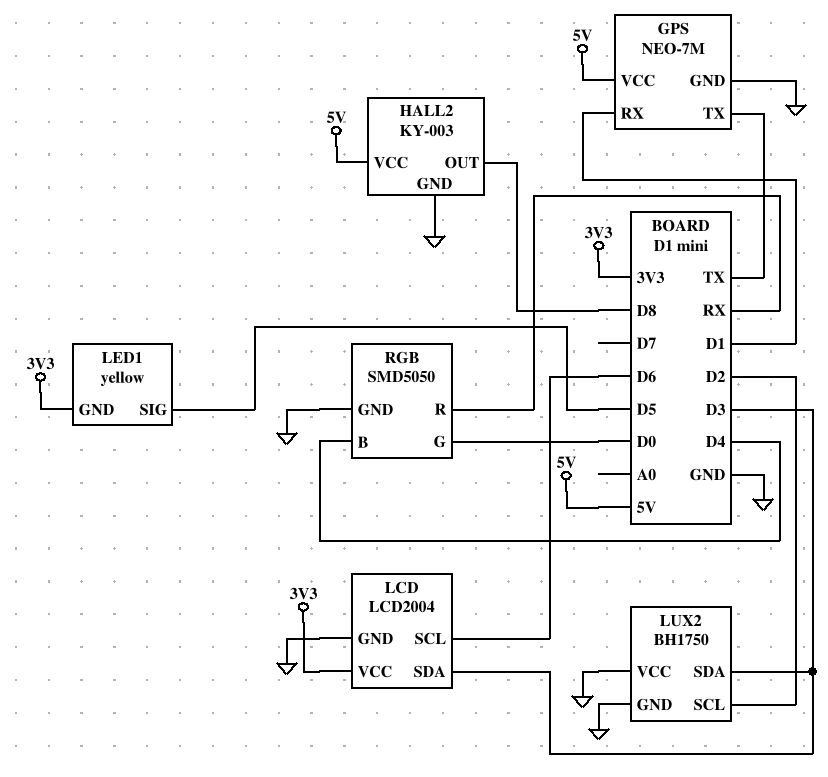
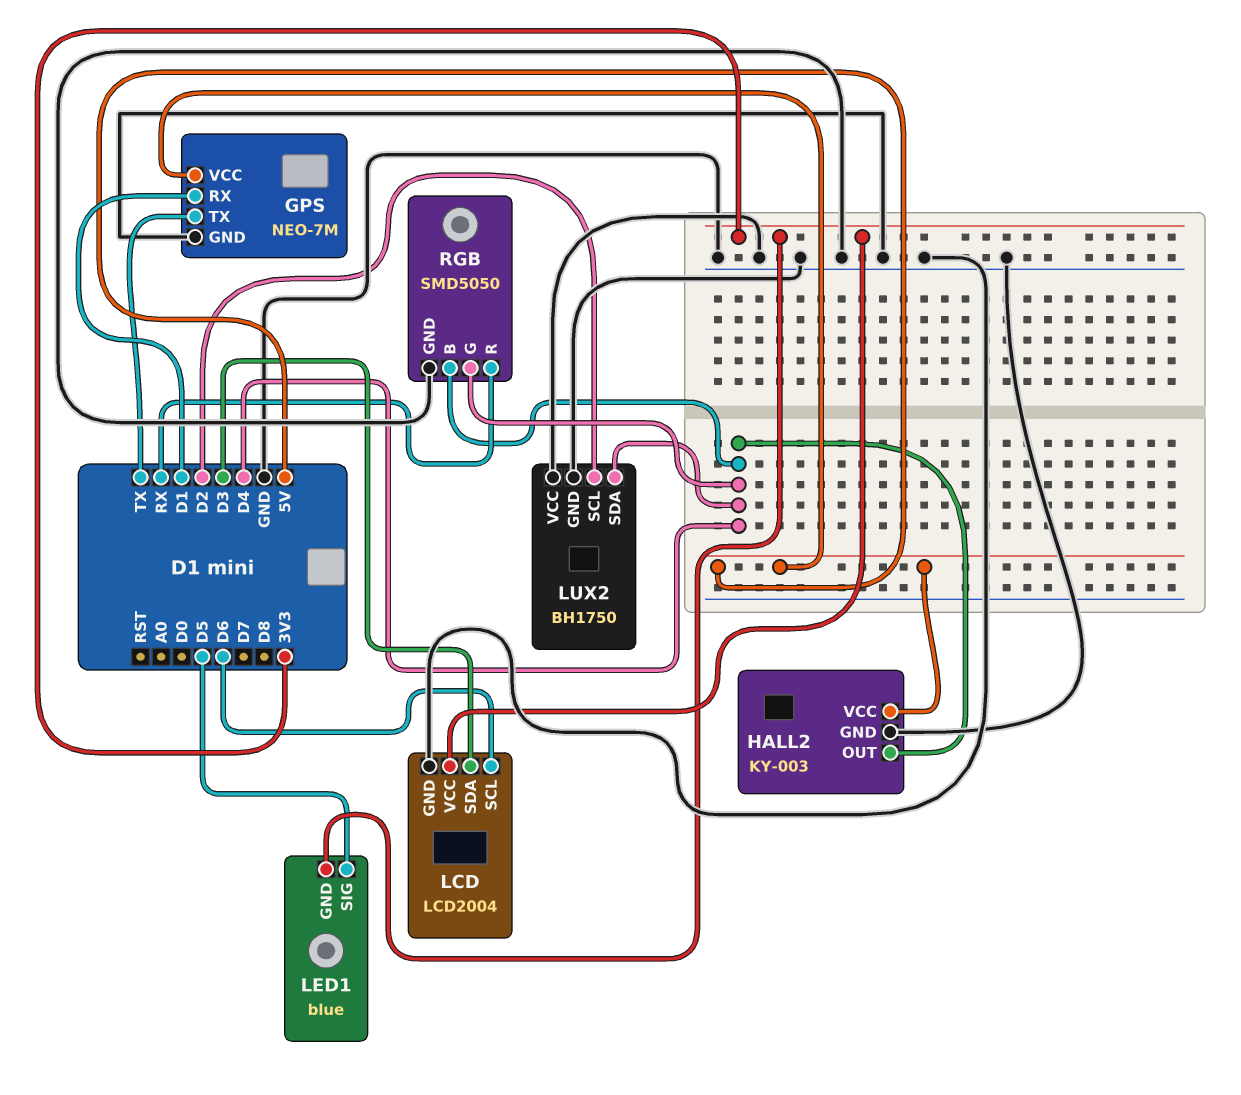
HALL2 pin OUT: D8 -> D4
LED1: yellow -> blue
LUX2 pin SDA: D3 -> D4
RGB pin G: D0 -> D4

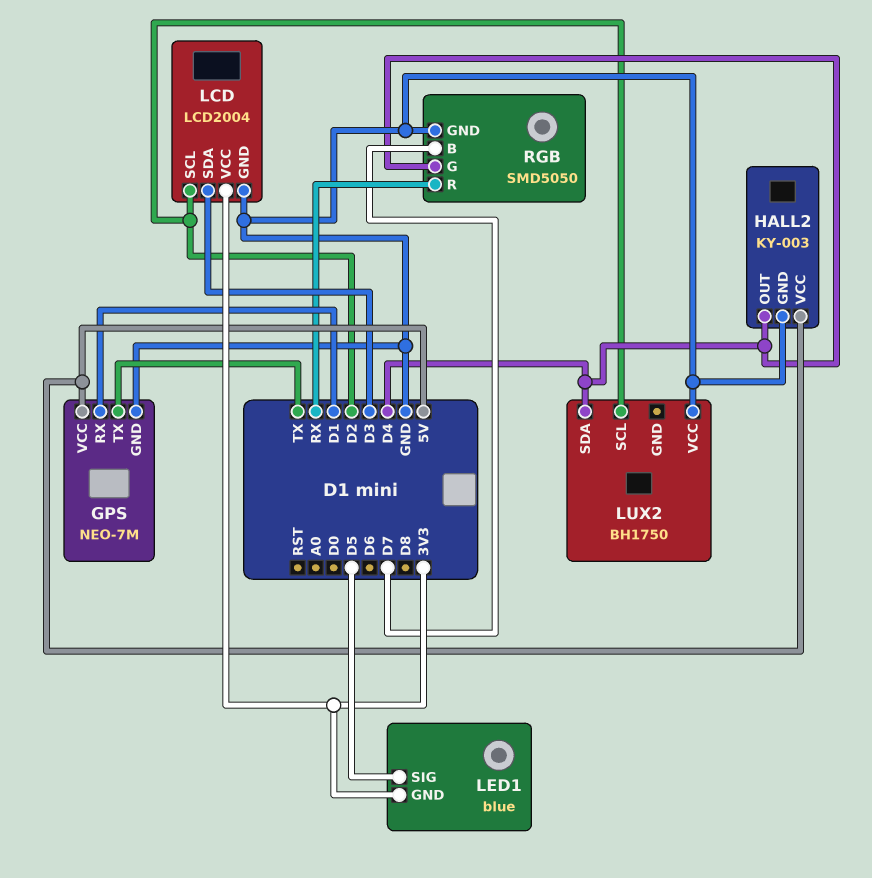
LCD pin SCL: D6 -> D2
LUX2 pin GND: GND -> none
RGB pin B: D4 -> D7

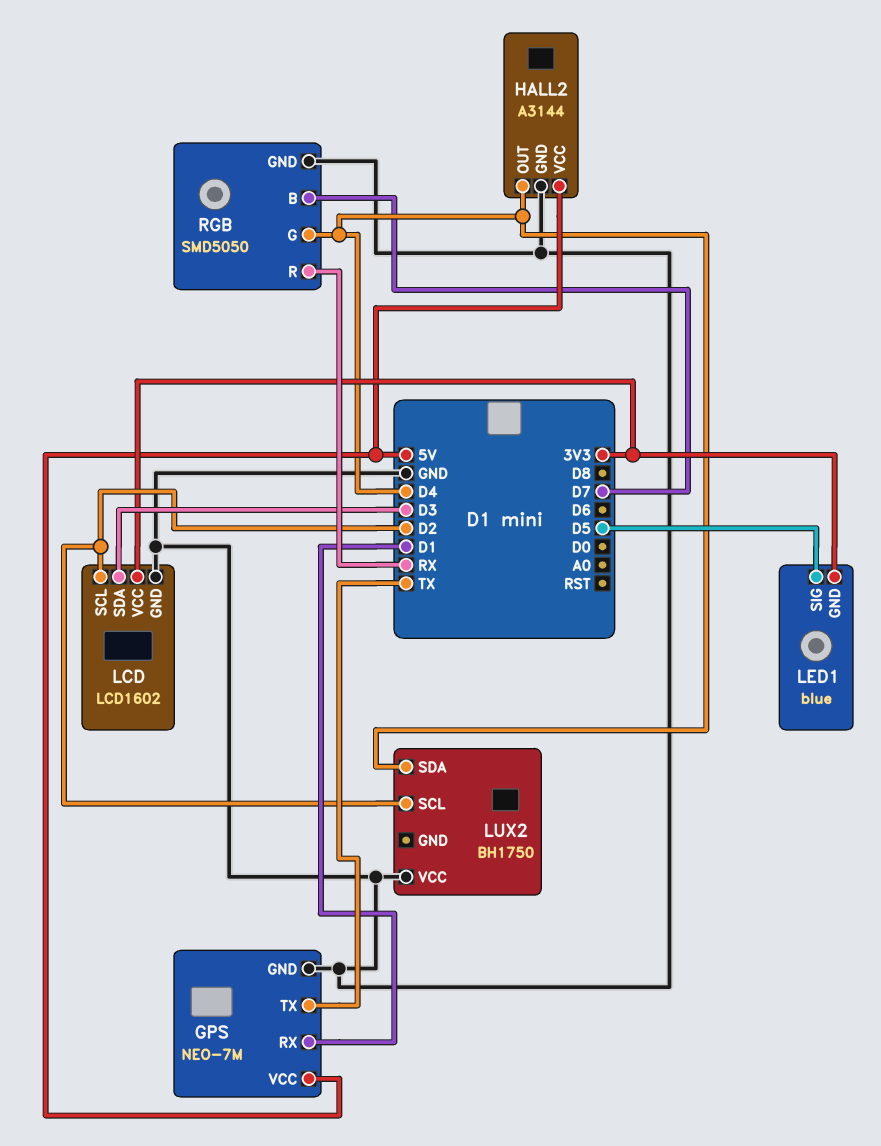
HALL2: KY-003 -> A3144
LCD: LCD2004 -> LCD1602

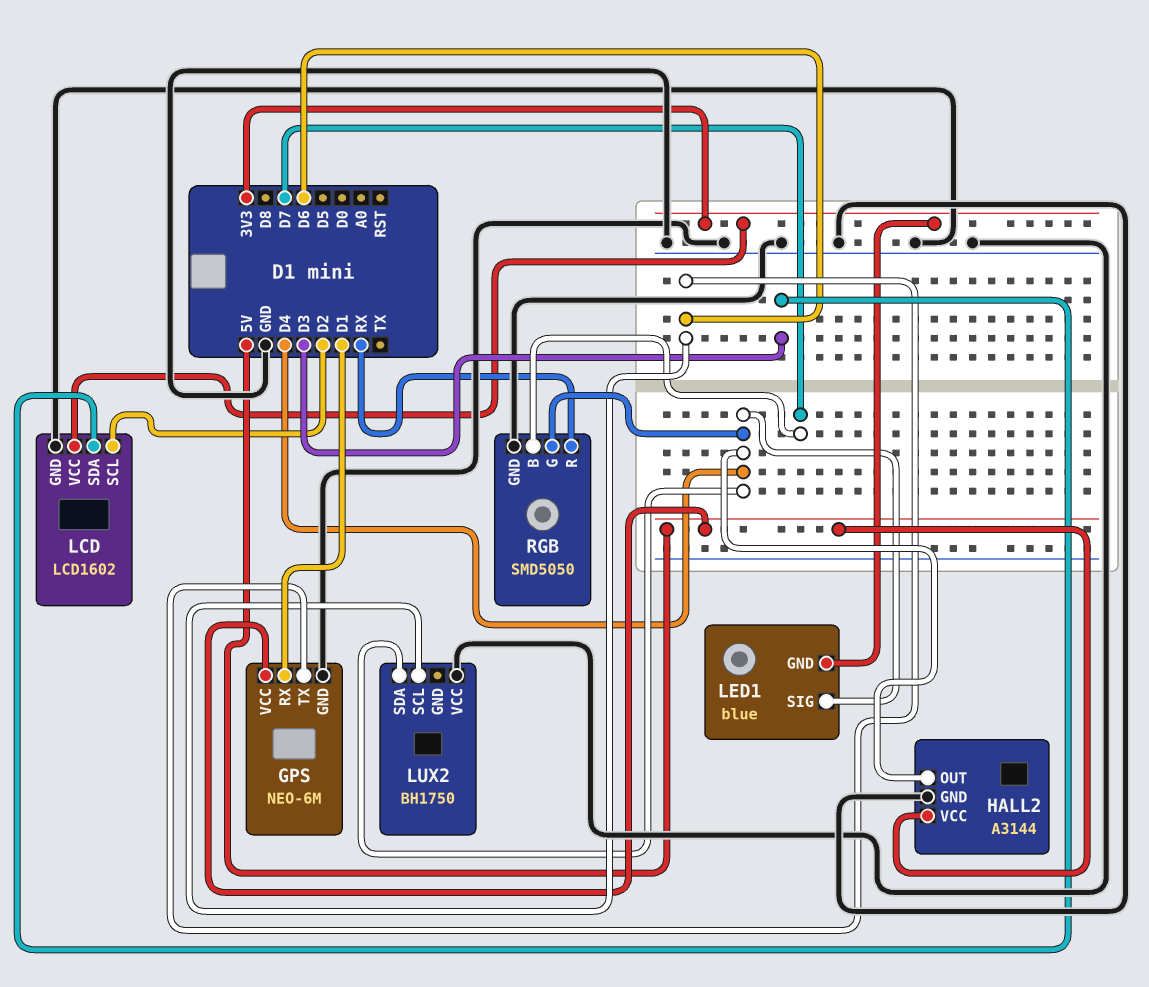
GPS: NEO-7M -> NEO-6M
GPS pin TX: TX -> D6
LED1 pin SIG: D5 -> D4
LUX2 pin SCL: D2 -> D6

